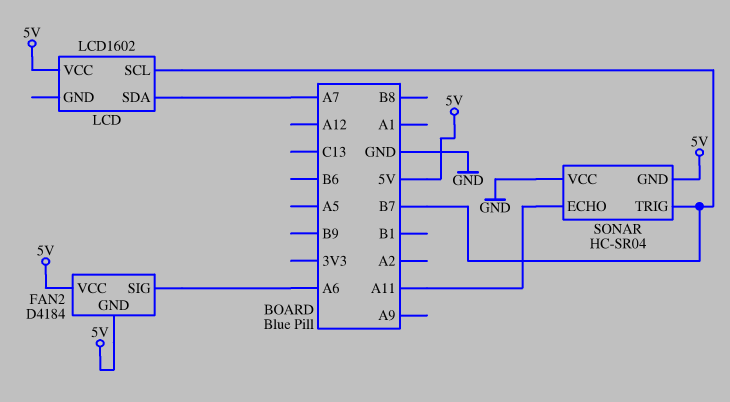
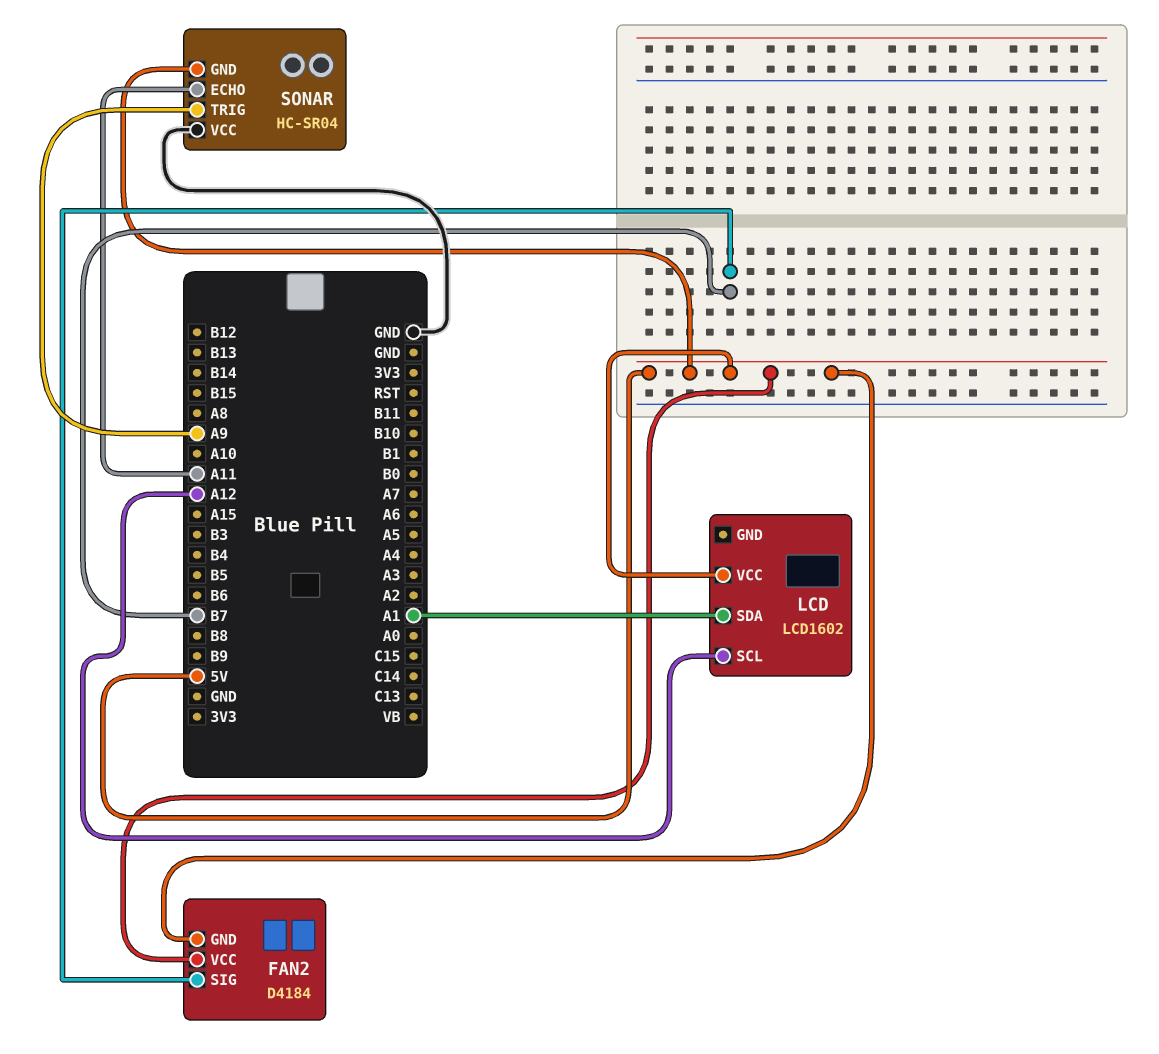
FAN2 pin SIG: A6 -> B7
LCD pin SCL: B7 -> A12
LCD pin SDA: A7 -> A1
SONAR pin TRIG: B7 -> A9

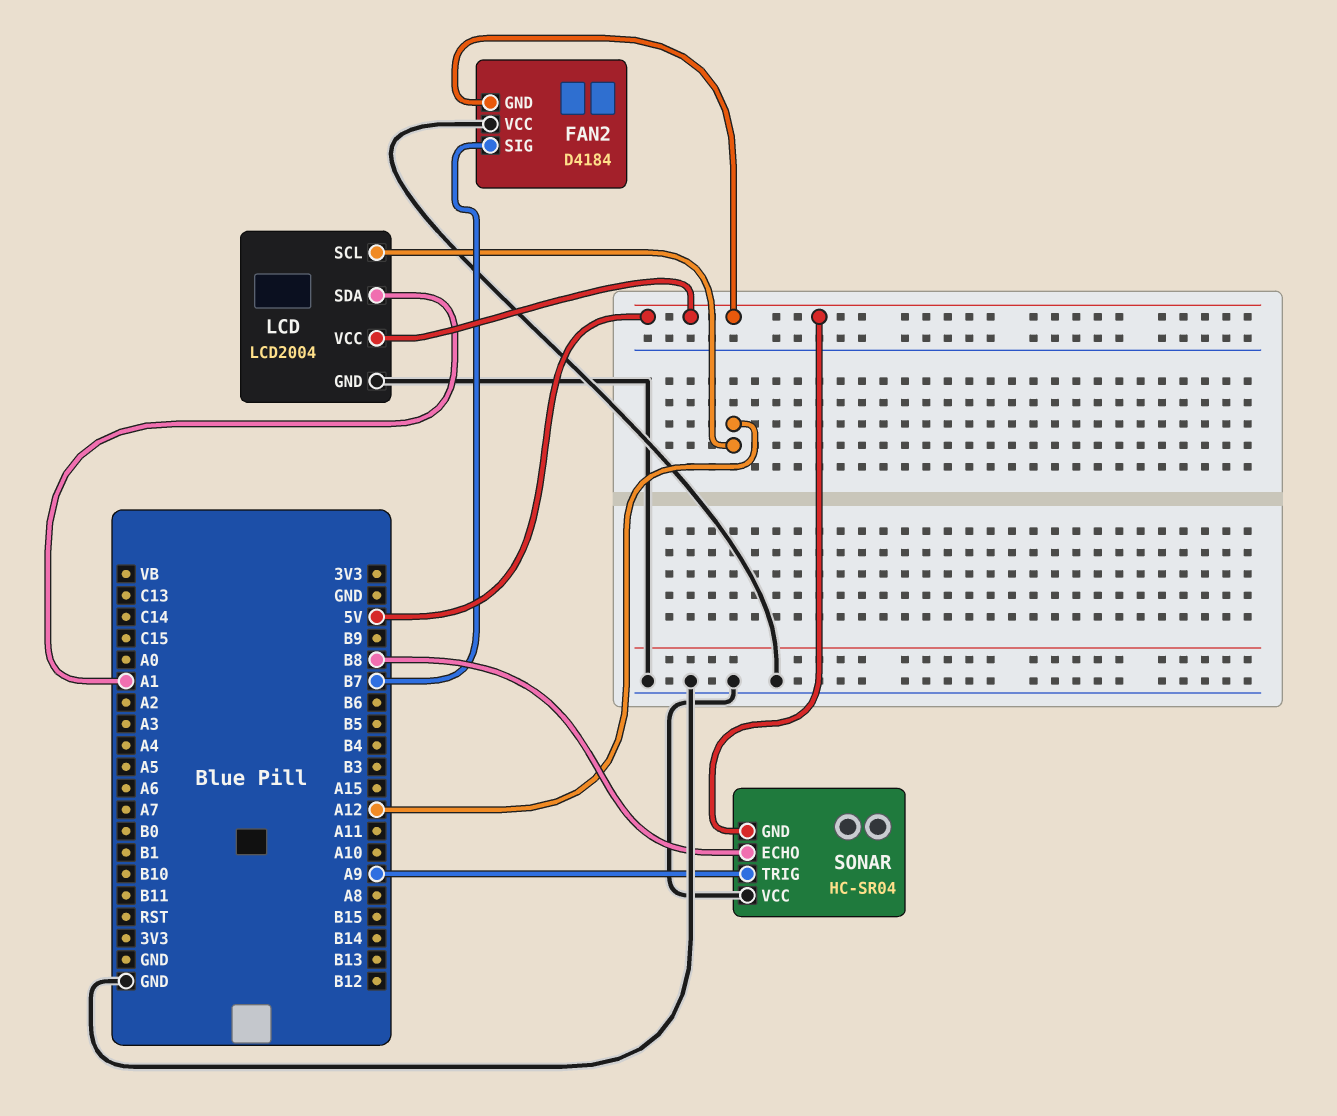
FAN2 pin VCC: 5V -> GND
LCD: LCD1602 -> LCD2004
LCD pin GND: none -> GND
SONAR pin ECHO: A11 -> B8

